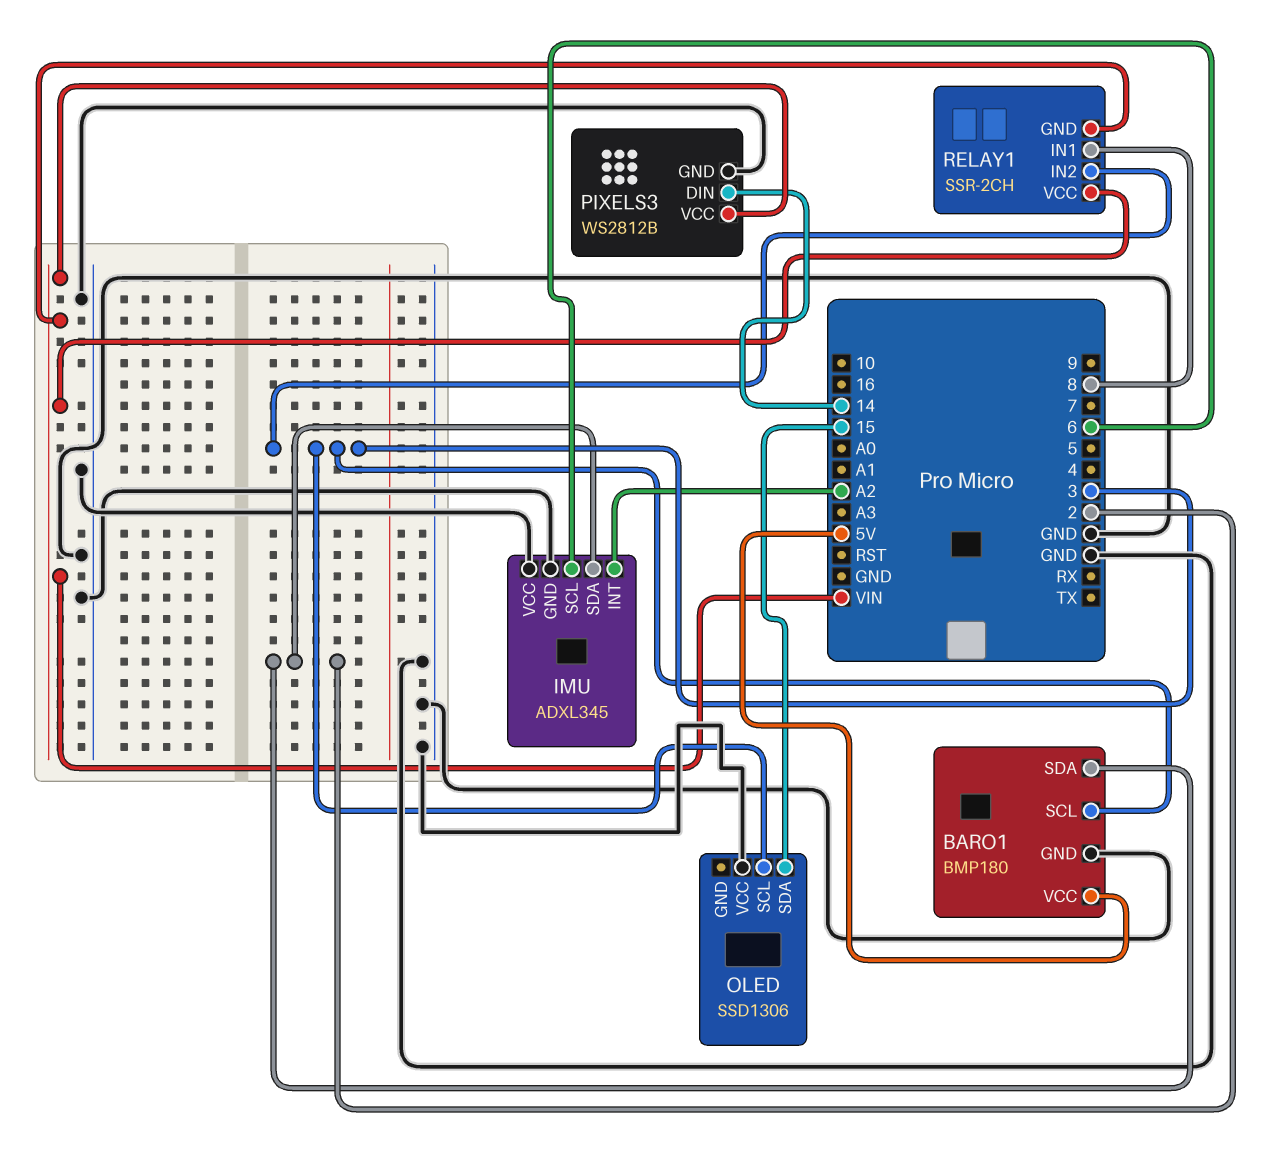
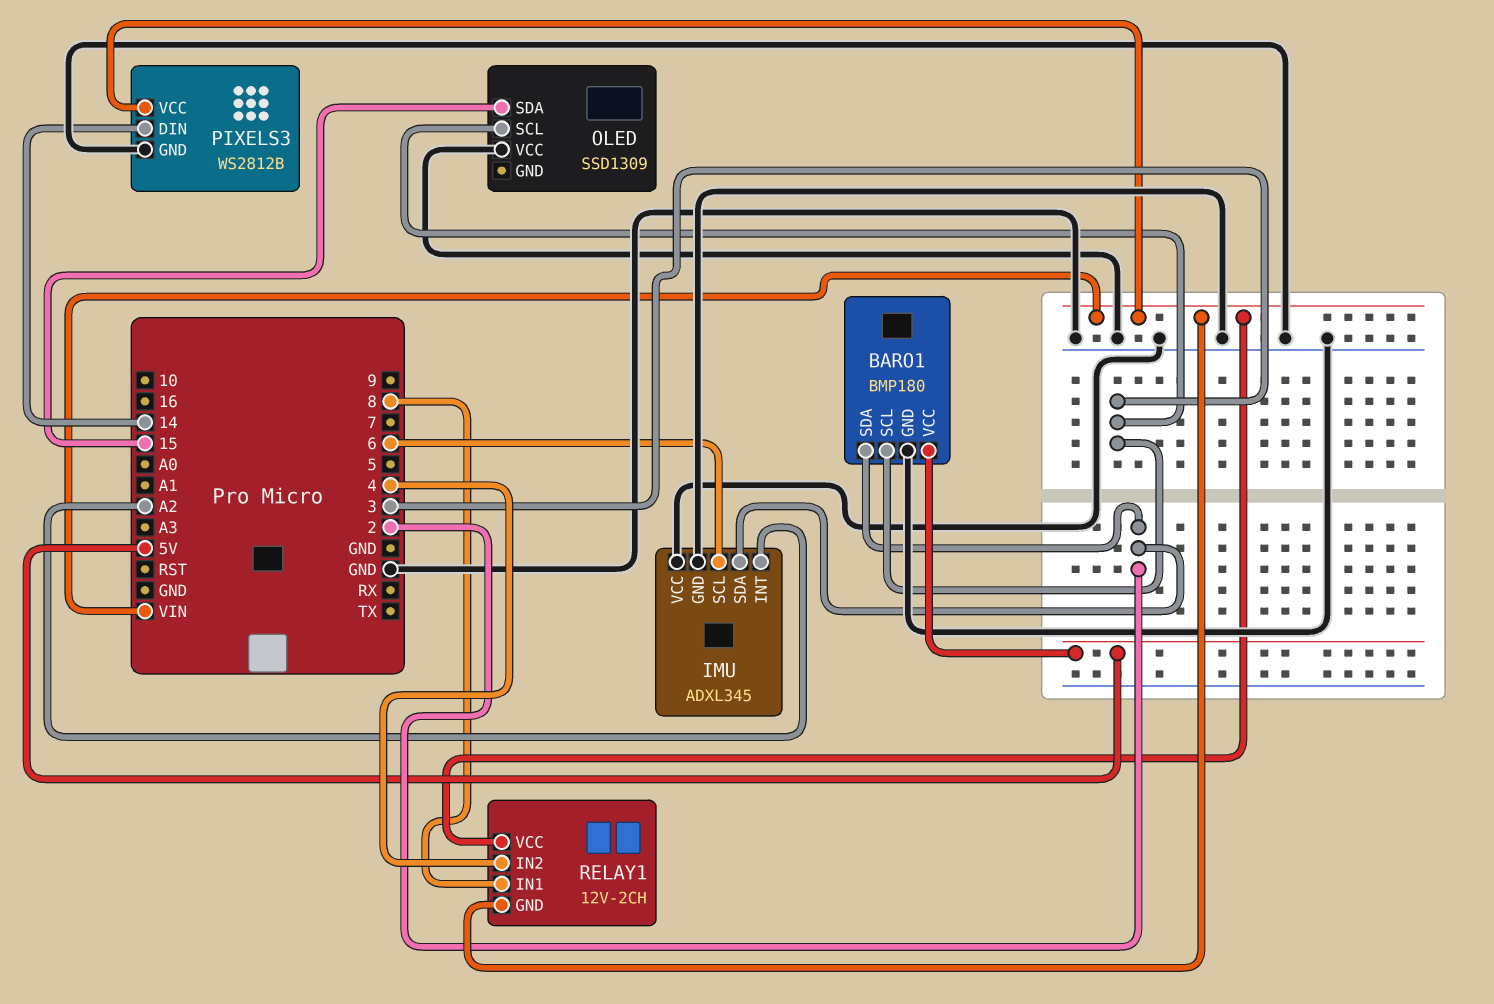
OLED: SSD1306 -> SSD1309
RELAY1: SSR-2CH -> 12V-2CH
RELAY1 pin IN2: 3 -> 4

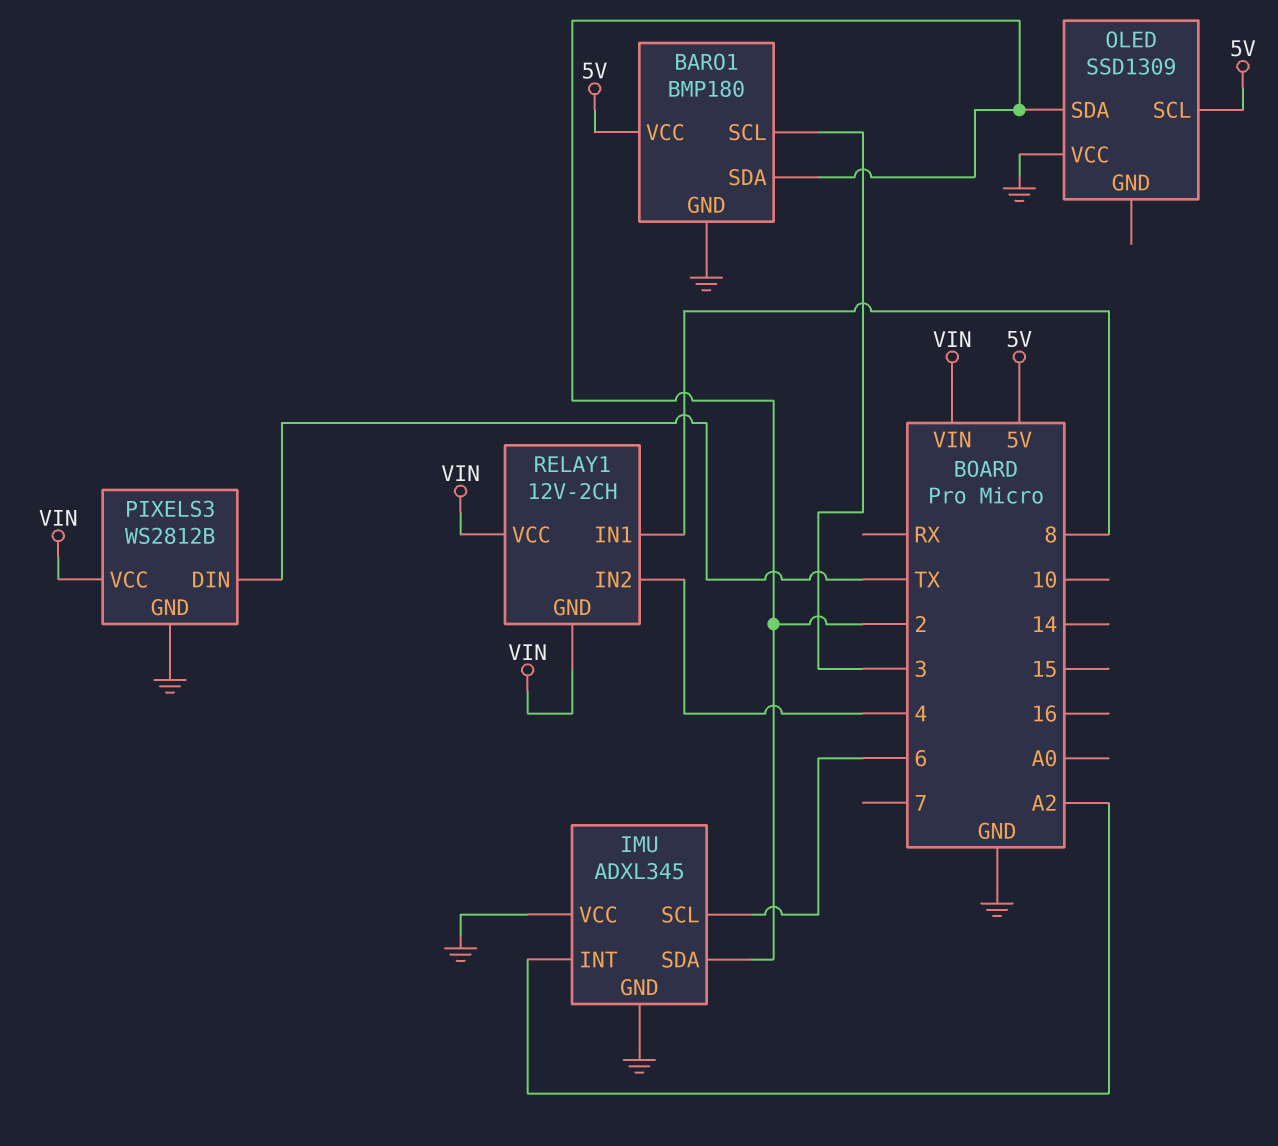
OLED pin SCL: 3 -> 5V
OLED pin SDA: 15 -> 2
PIXELS3 pin DIN: 14 -> TX

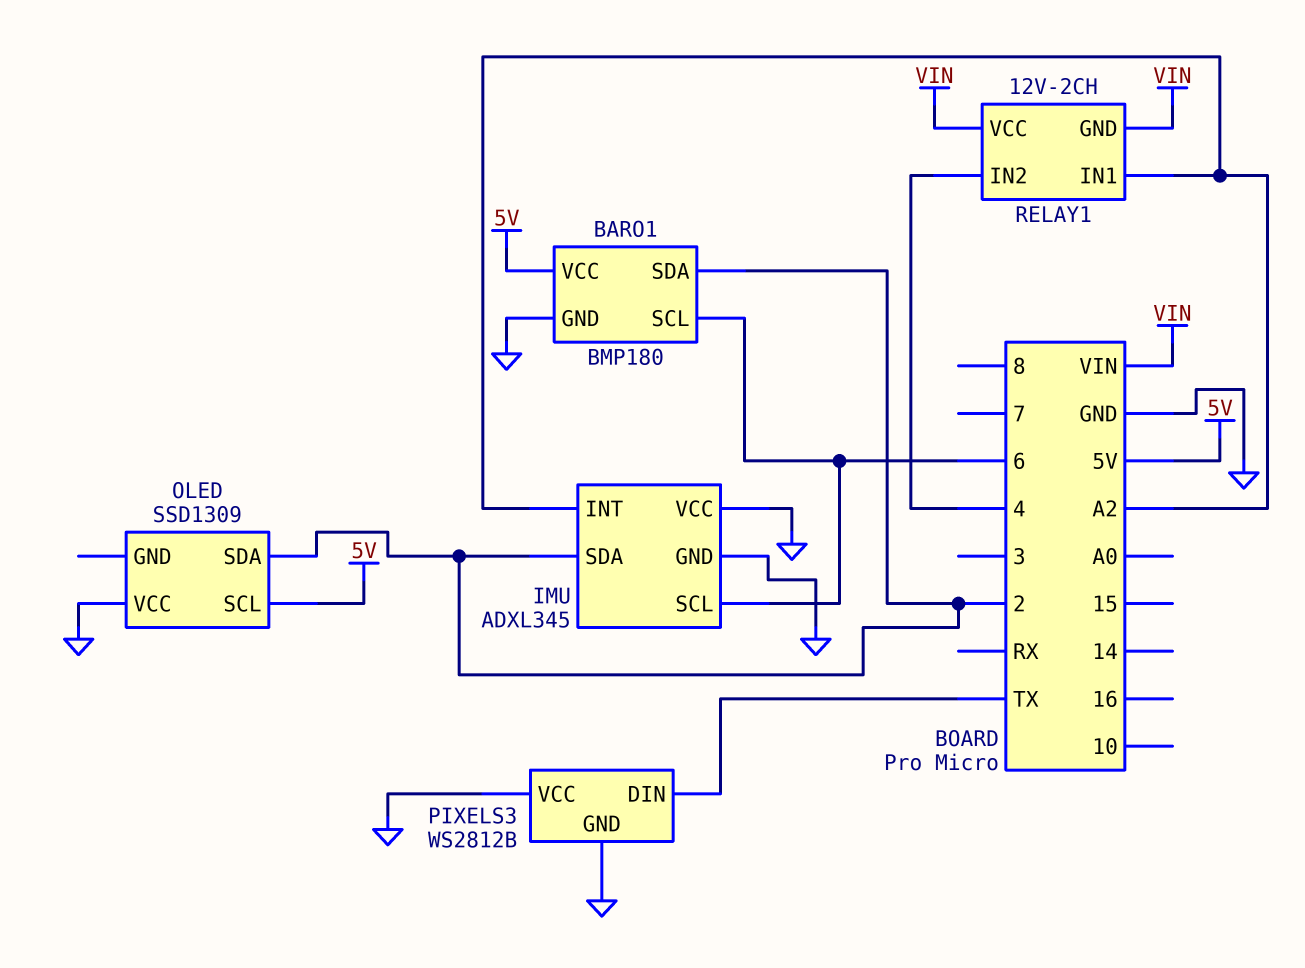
BARO1 pin SCL: 3 -> 6
PIXELS3 pin VCC: VIN -> GND
RELAY1 pin IN1: 8 -> A2

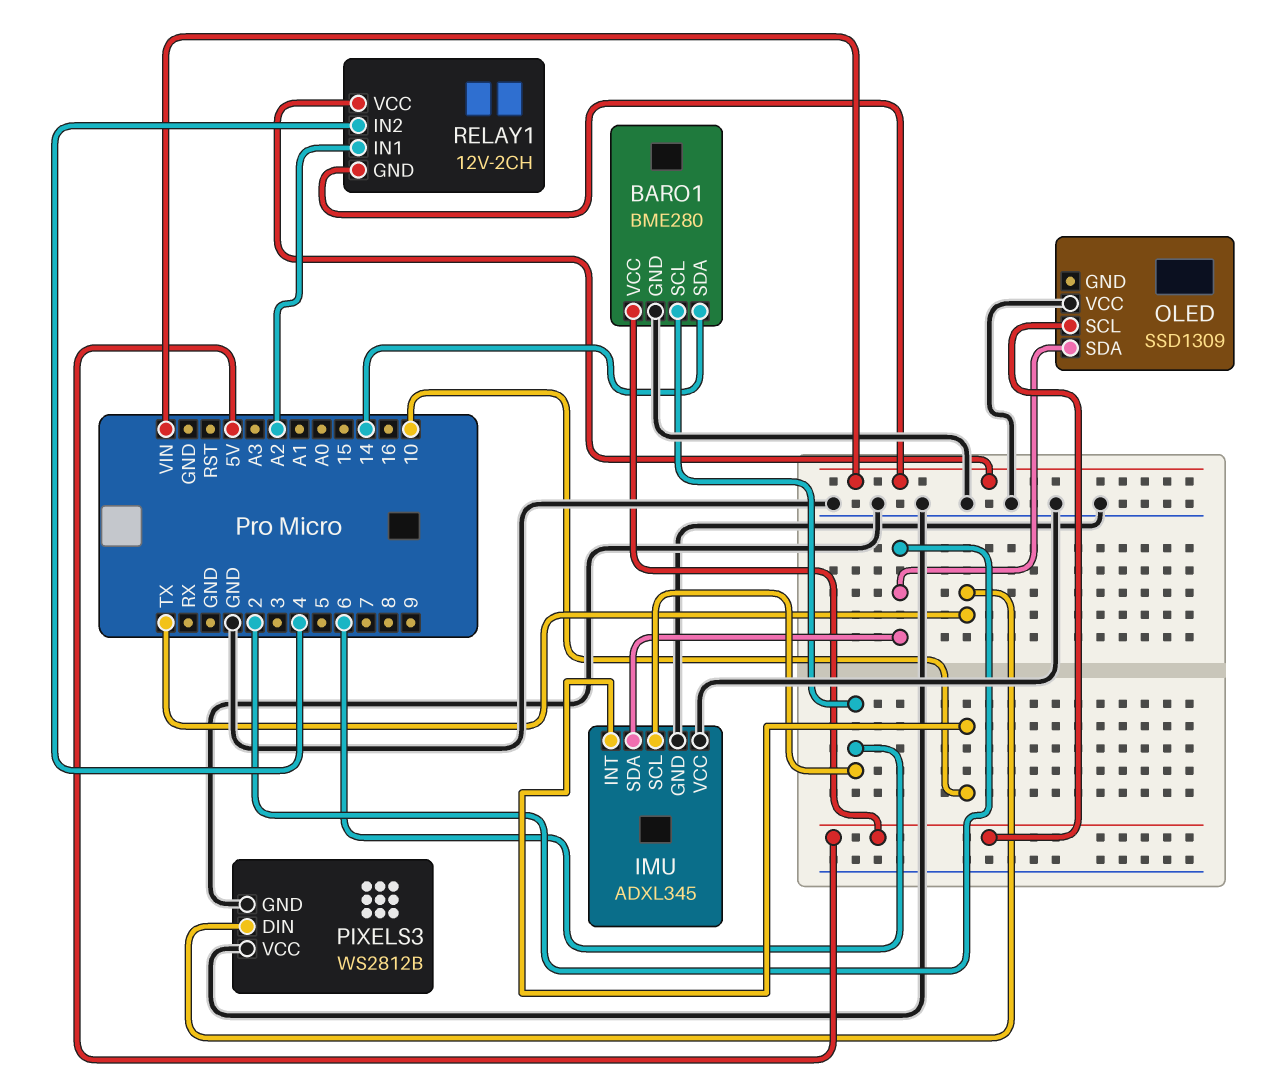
BARO1: BMP180 -> BME280
BARO1 pin SDA: 2 -> 14
IMU pin INT: A2 -> 10

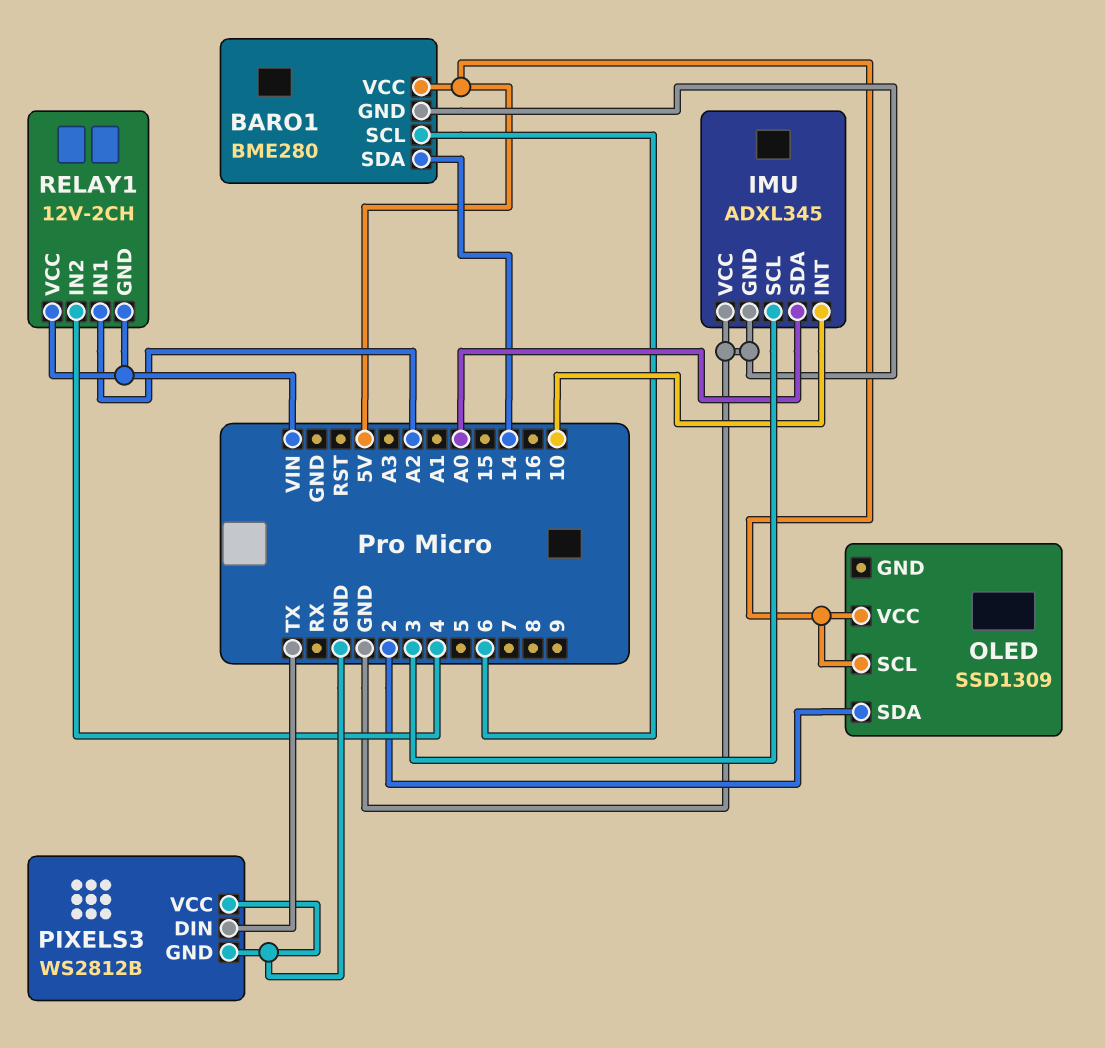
IMU pin SCL: 6 -> 3
IMU pin SDA: 2 -> A0
OLED pin VCC: GND -> 5V

